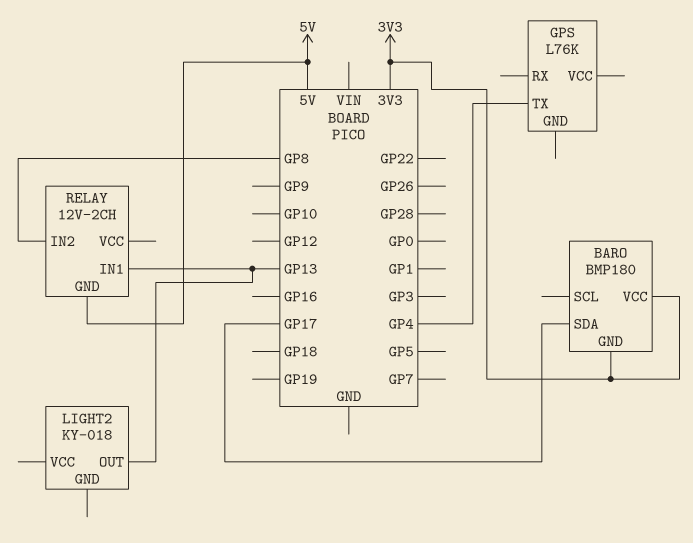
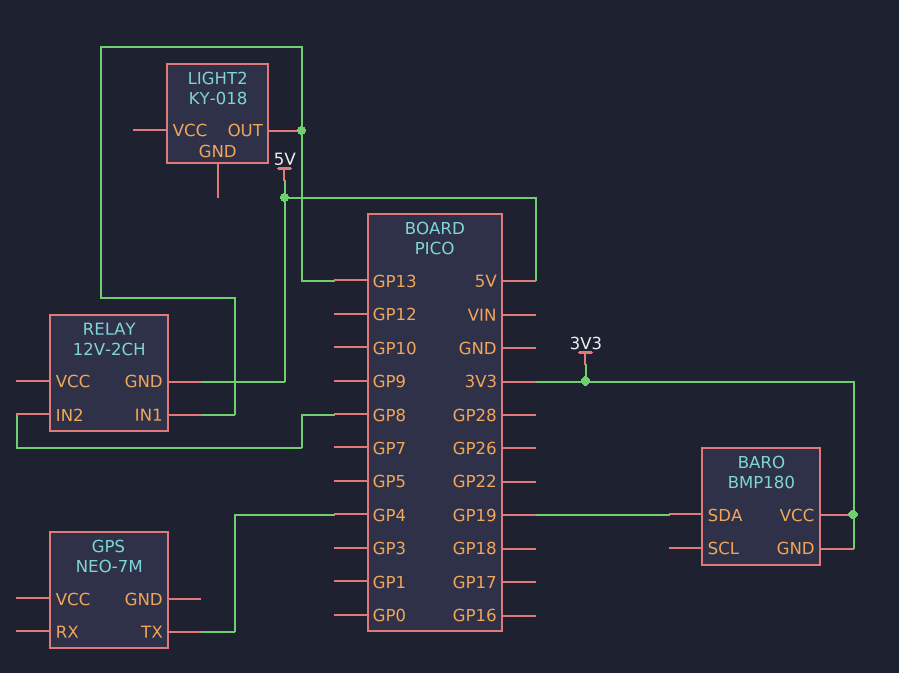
BARO pin SDA: GP17 -> GP19
GPS: L76K -> NEO-7M

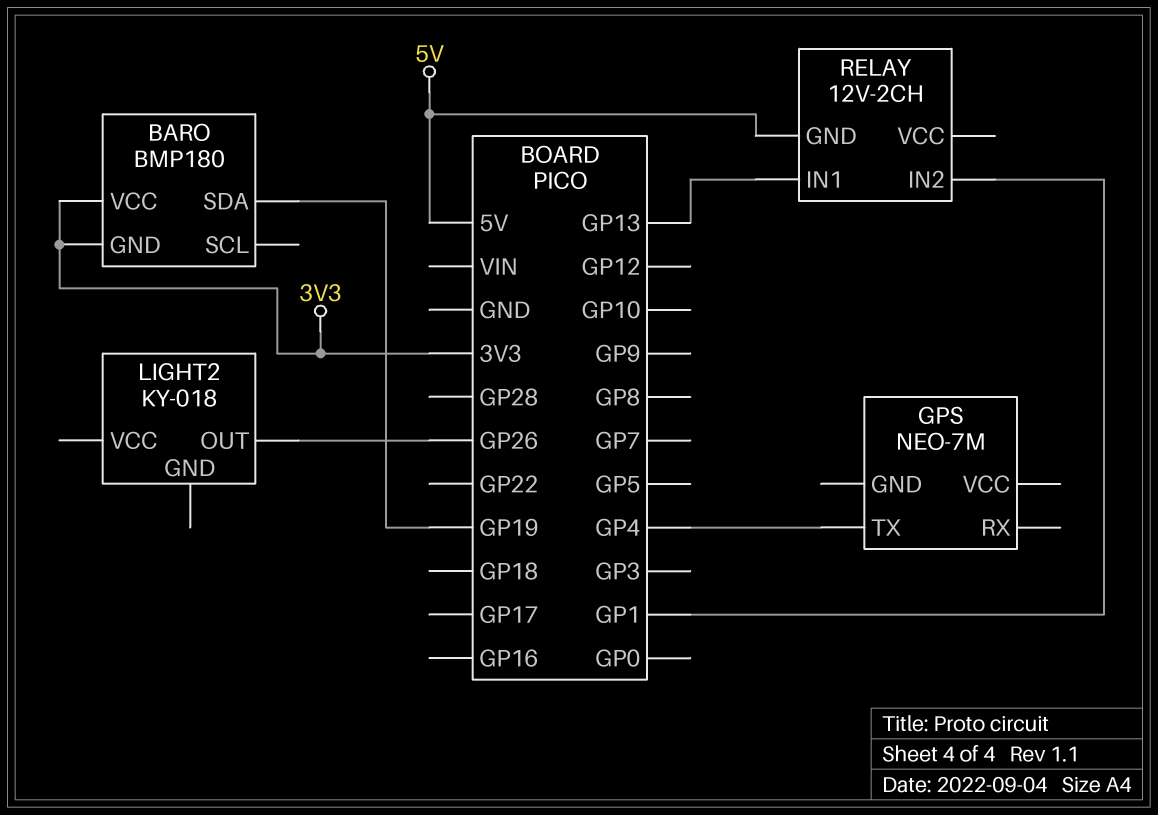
LIGHT2 pin OUT: GP13 -> GP26
RELAY pin IN2: GP8 -> GP1

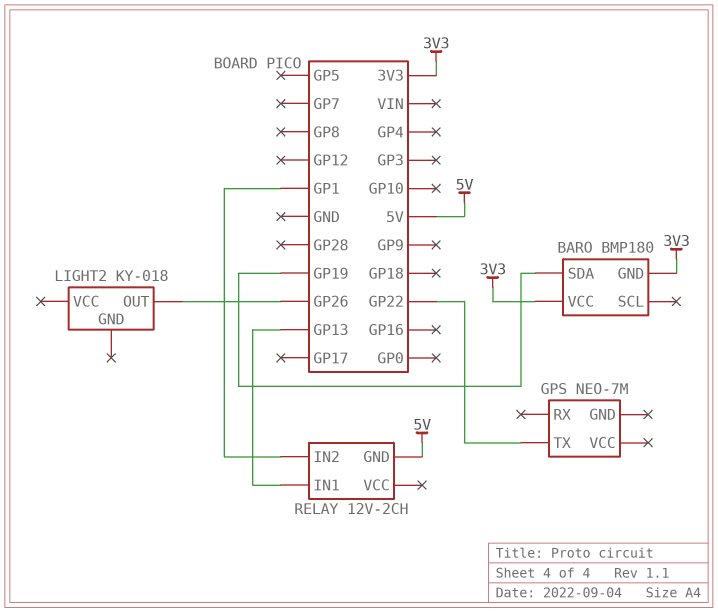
GPS pin TX: GP4 -> GP22

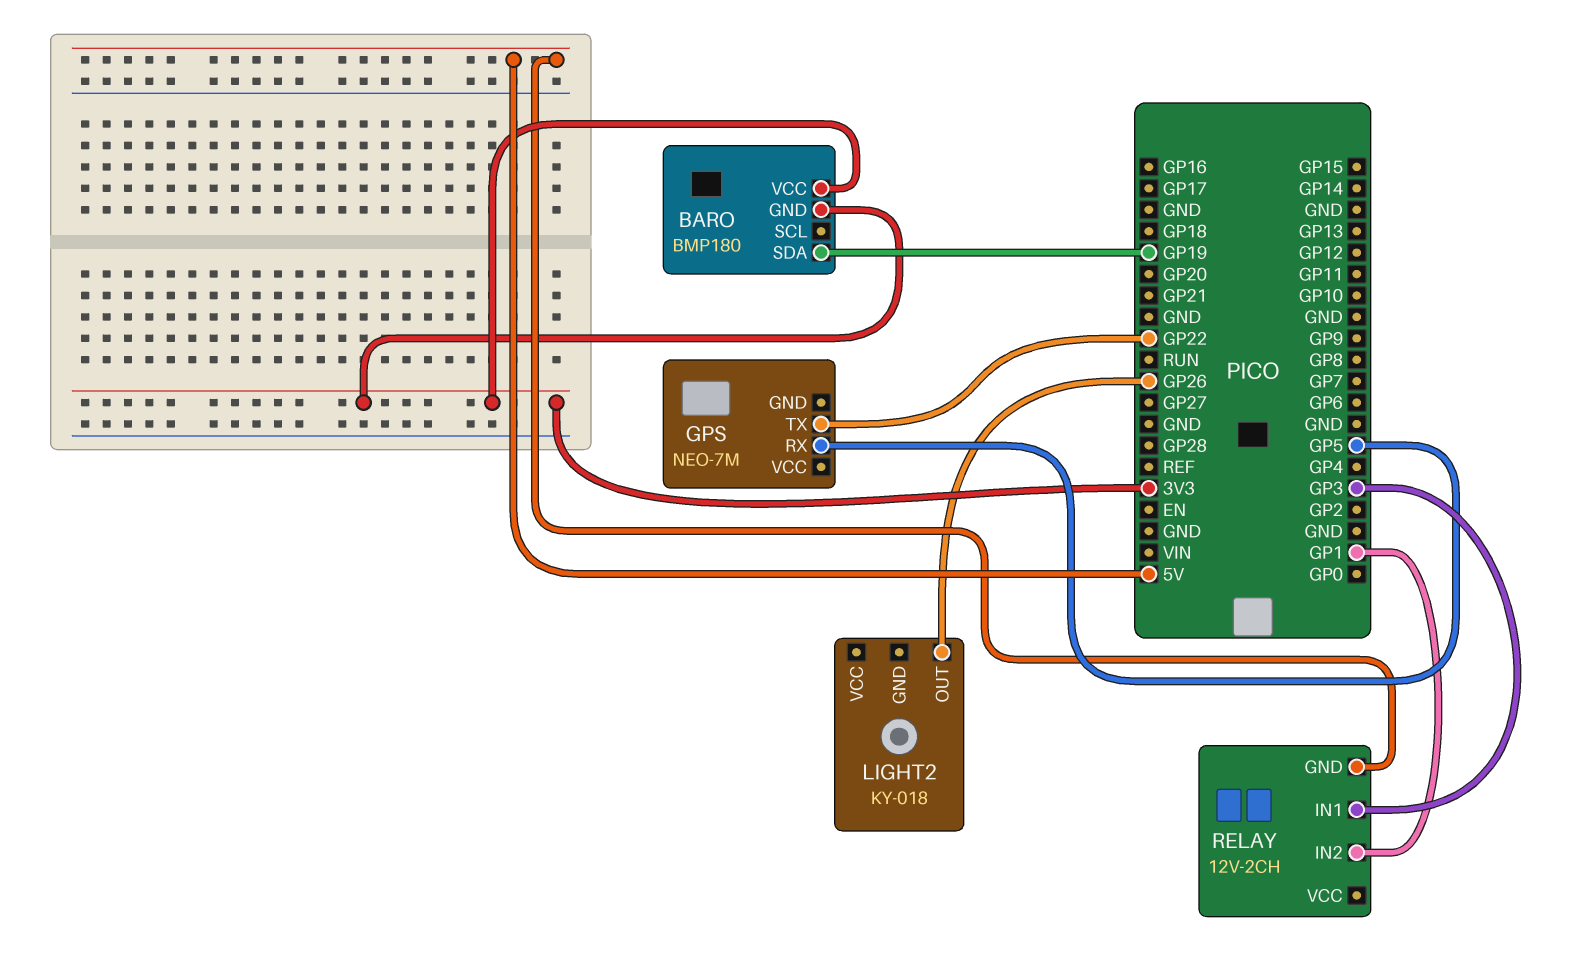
GPS pin RX: none -> GP5
RELAY pin IN1: GP13 -> GP3

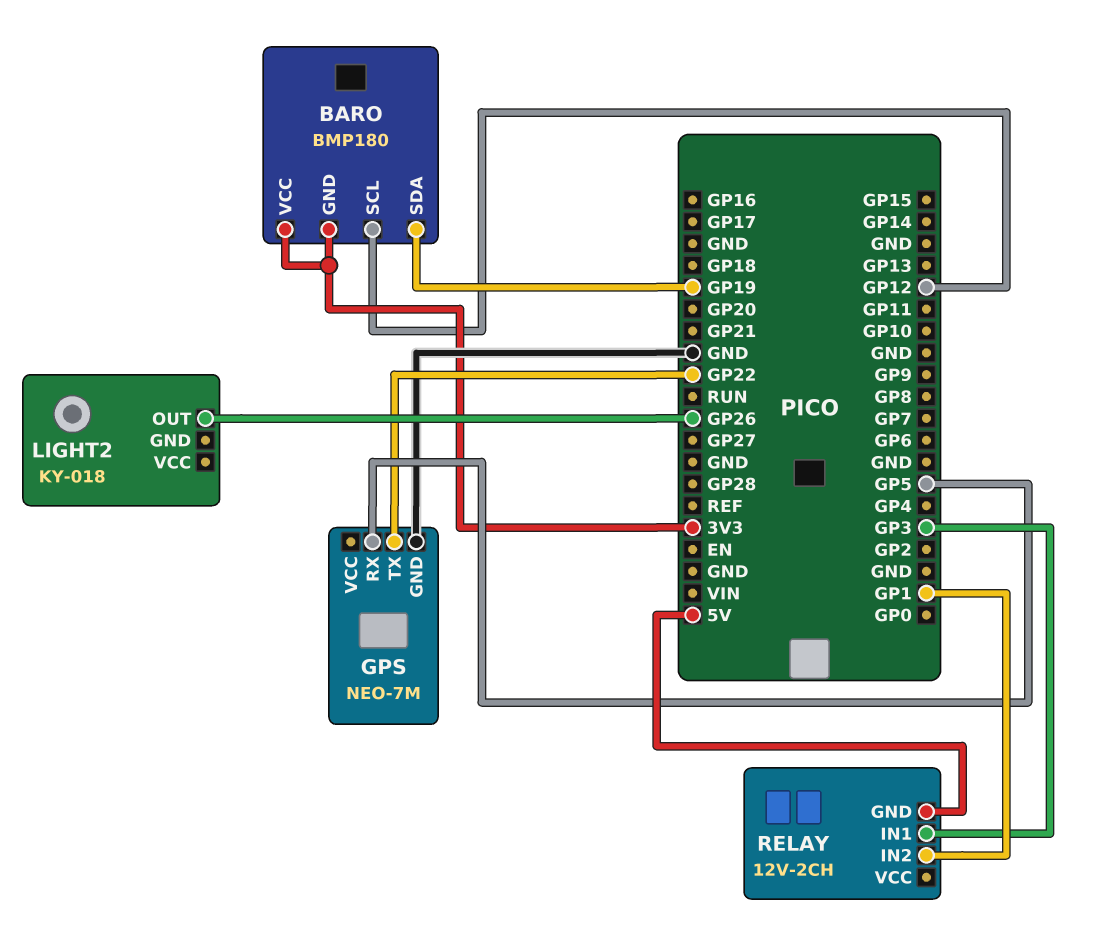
BARO pin SCL: none -> GP12
GPS pin GND: none -> GND

